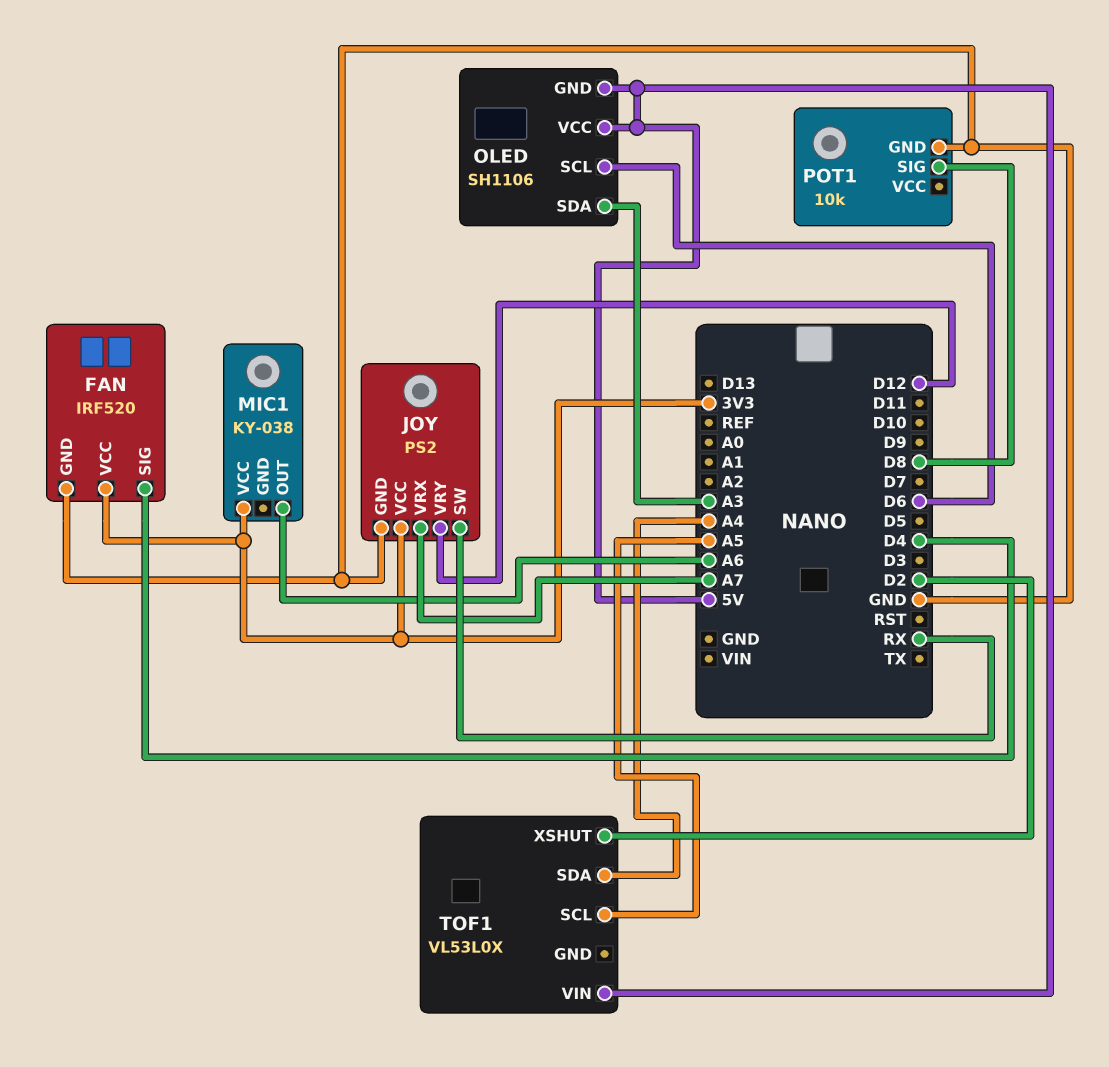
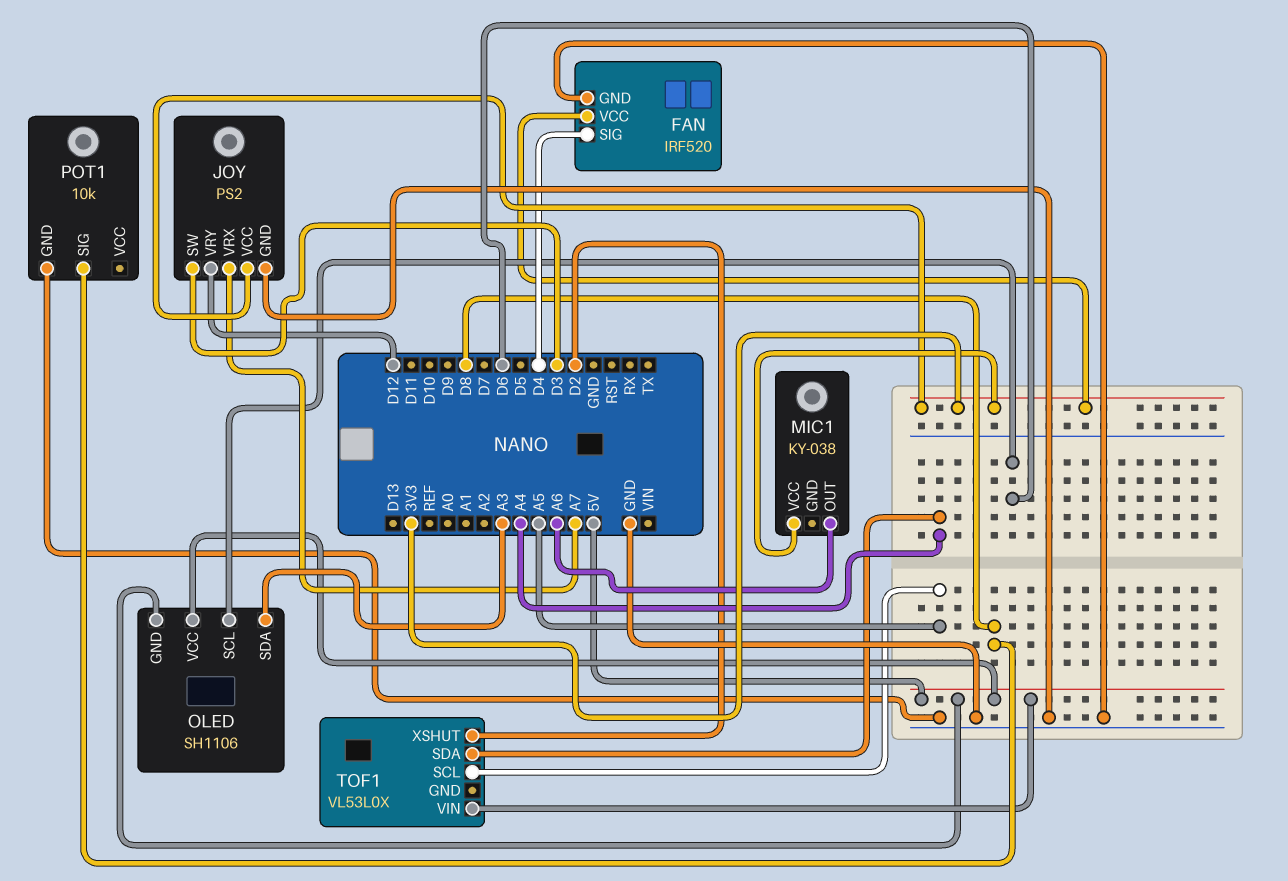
JOY pin SW: RX -> D3

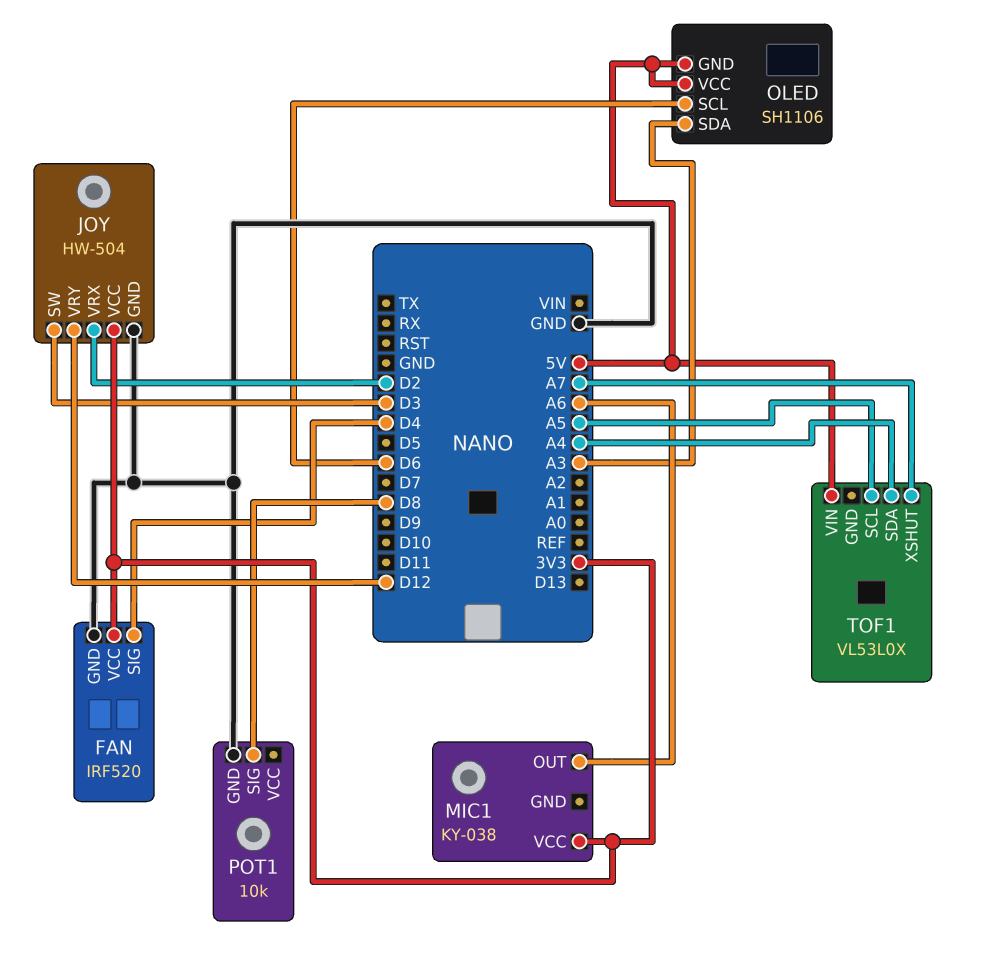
JOY: PS2 -> HW-504
JOY pin VRX: A7 -> D2
TOF1 pin XSHUT: D2 -> A7

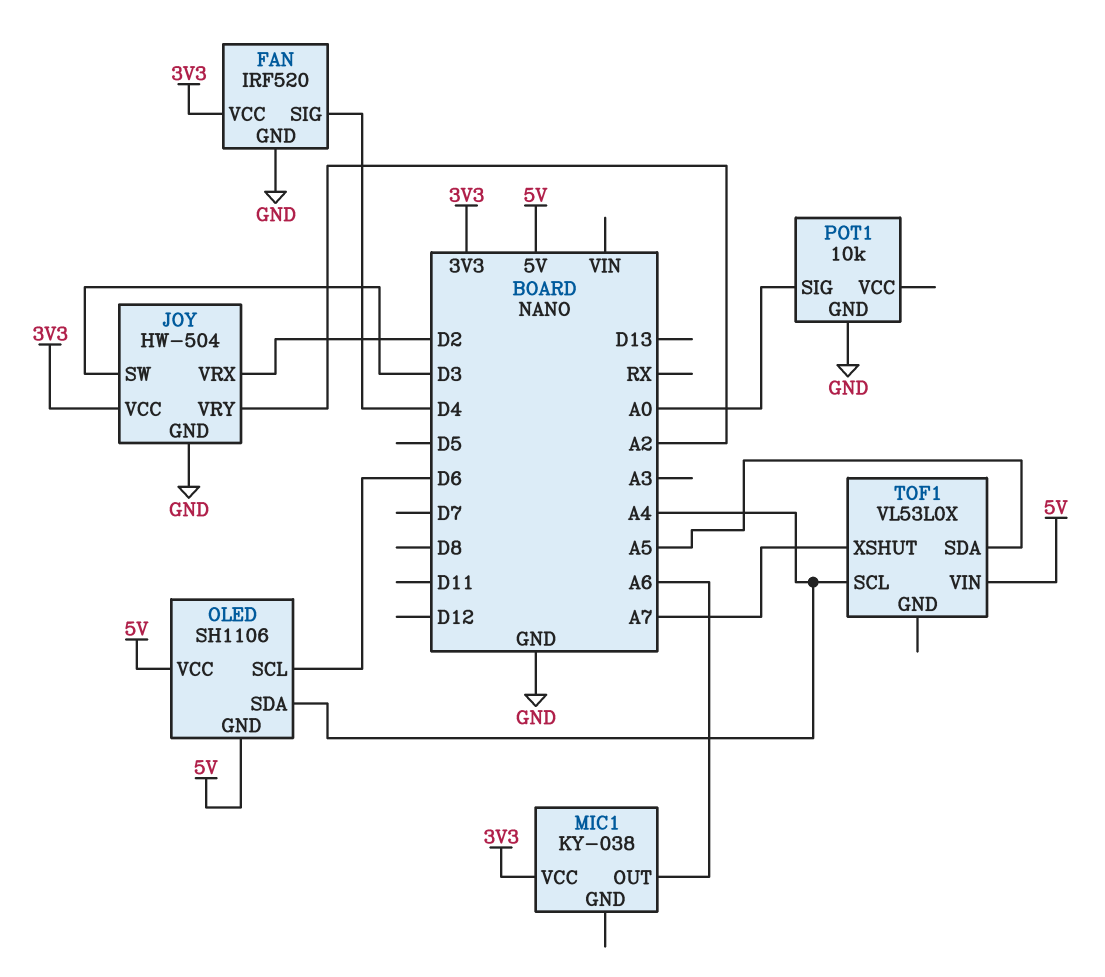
JOY pin VRY: D12 -> A2
OLED pin SDA: A3 -> A4
POT1 pin SIG: D8 -> A0
TOF1 pin SCL: A5 -> A4
TOF1 pin SDA: A4 -> A5

